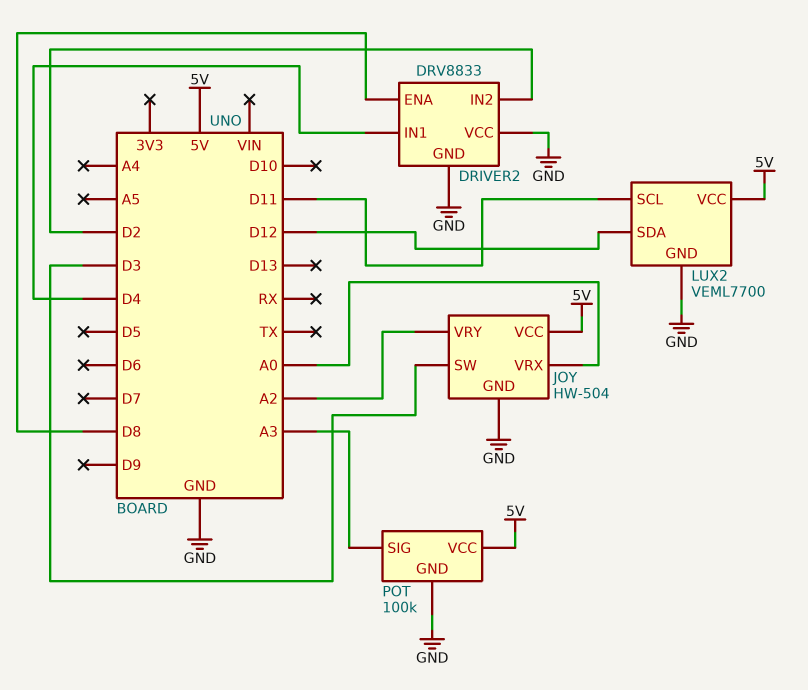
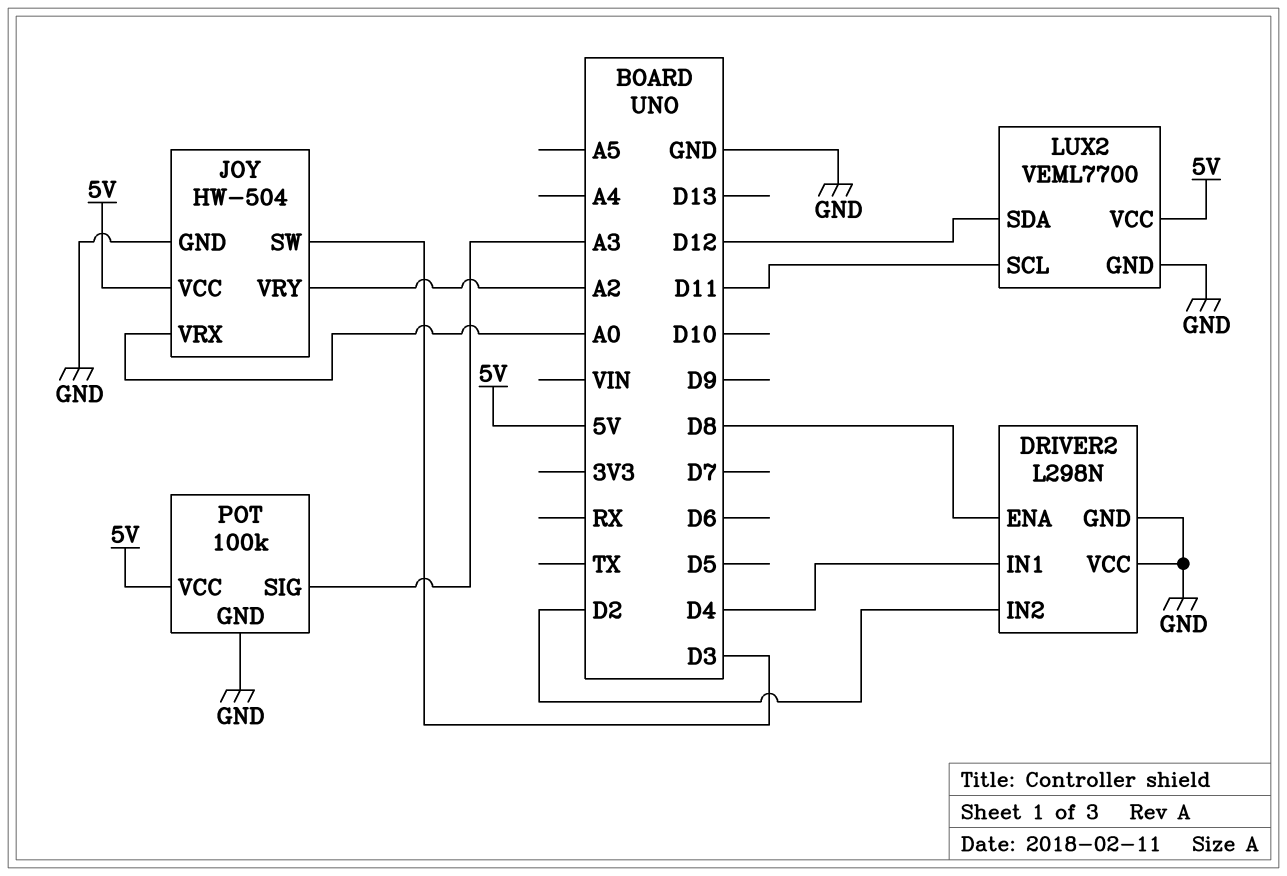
DRIVER2: DRV8833 -> L298N

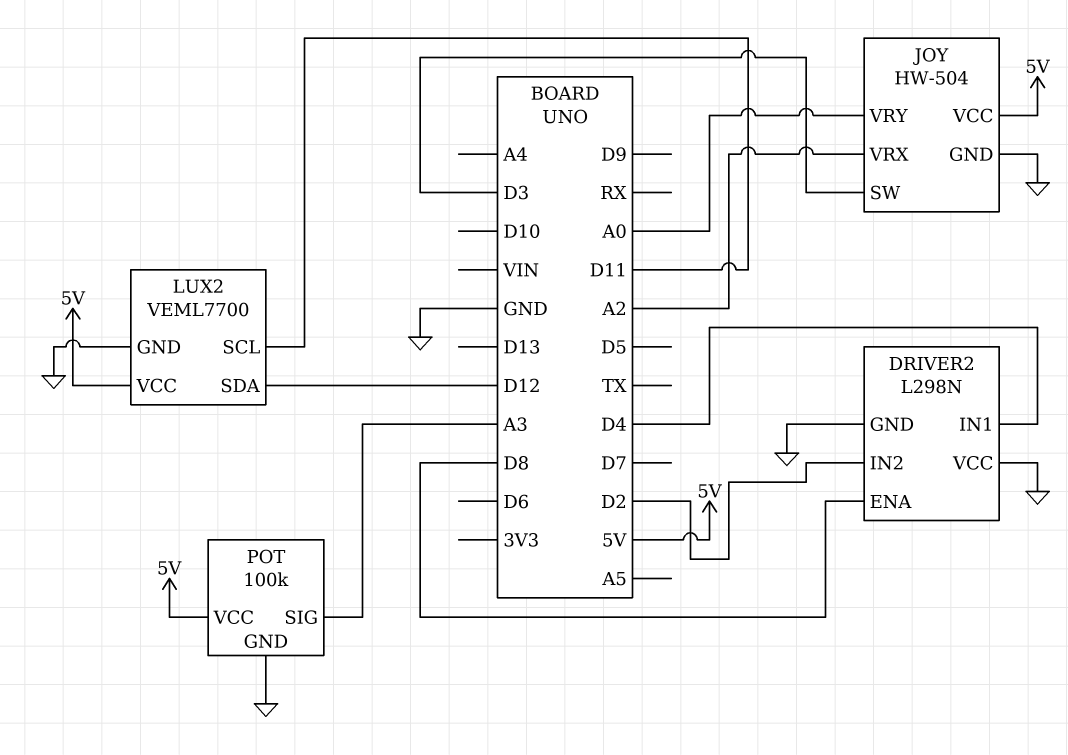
JOY pin VRX: A0 -> A2
JOY pin VRY: A2 -> A0

